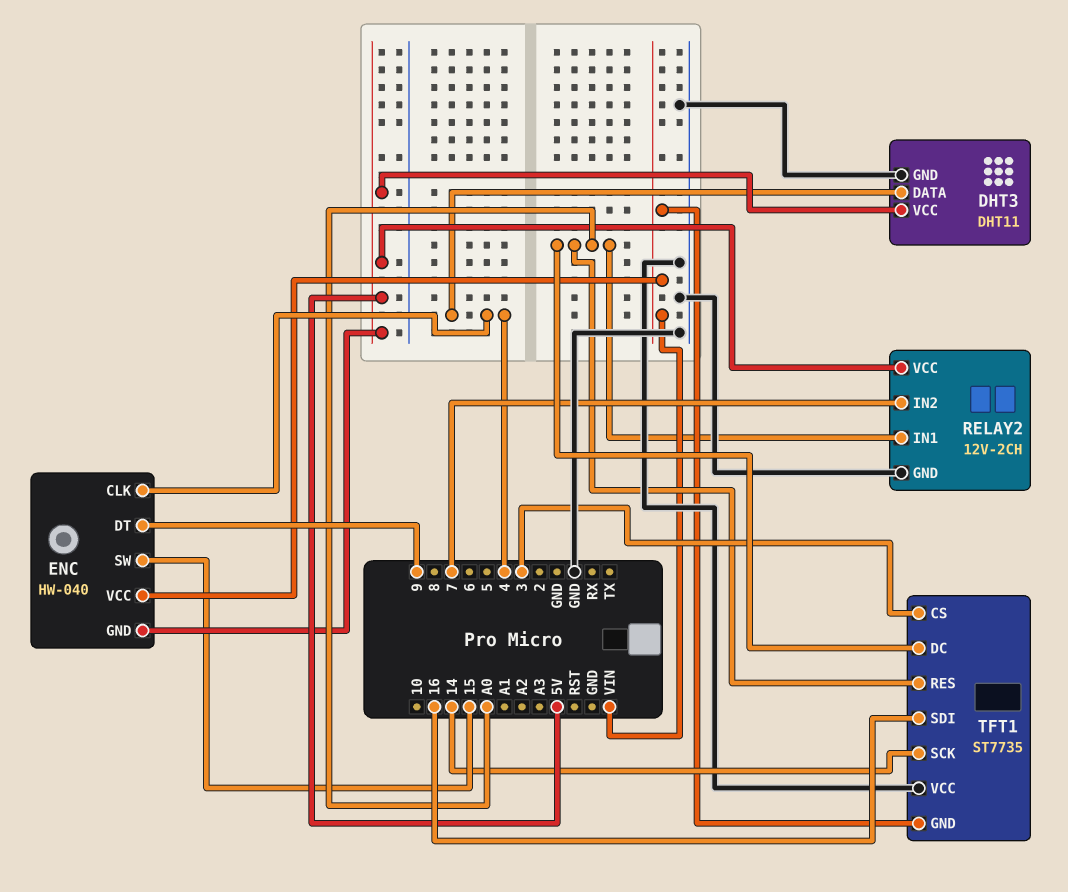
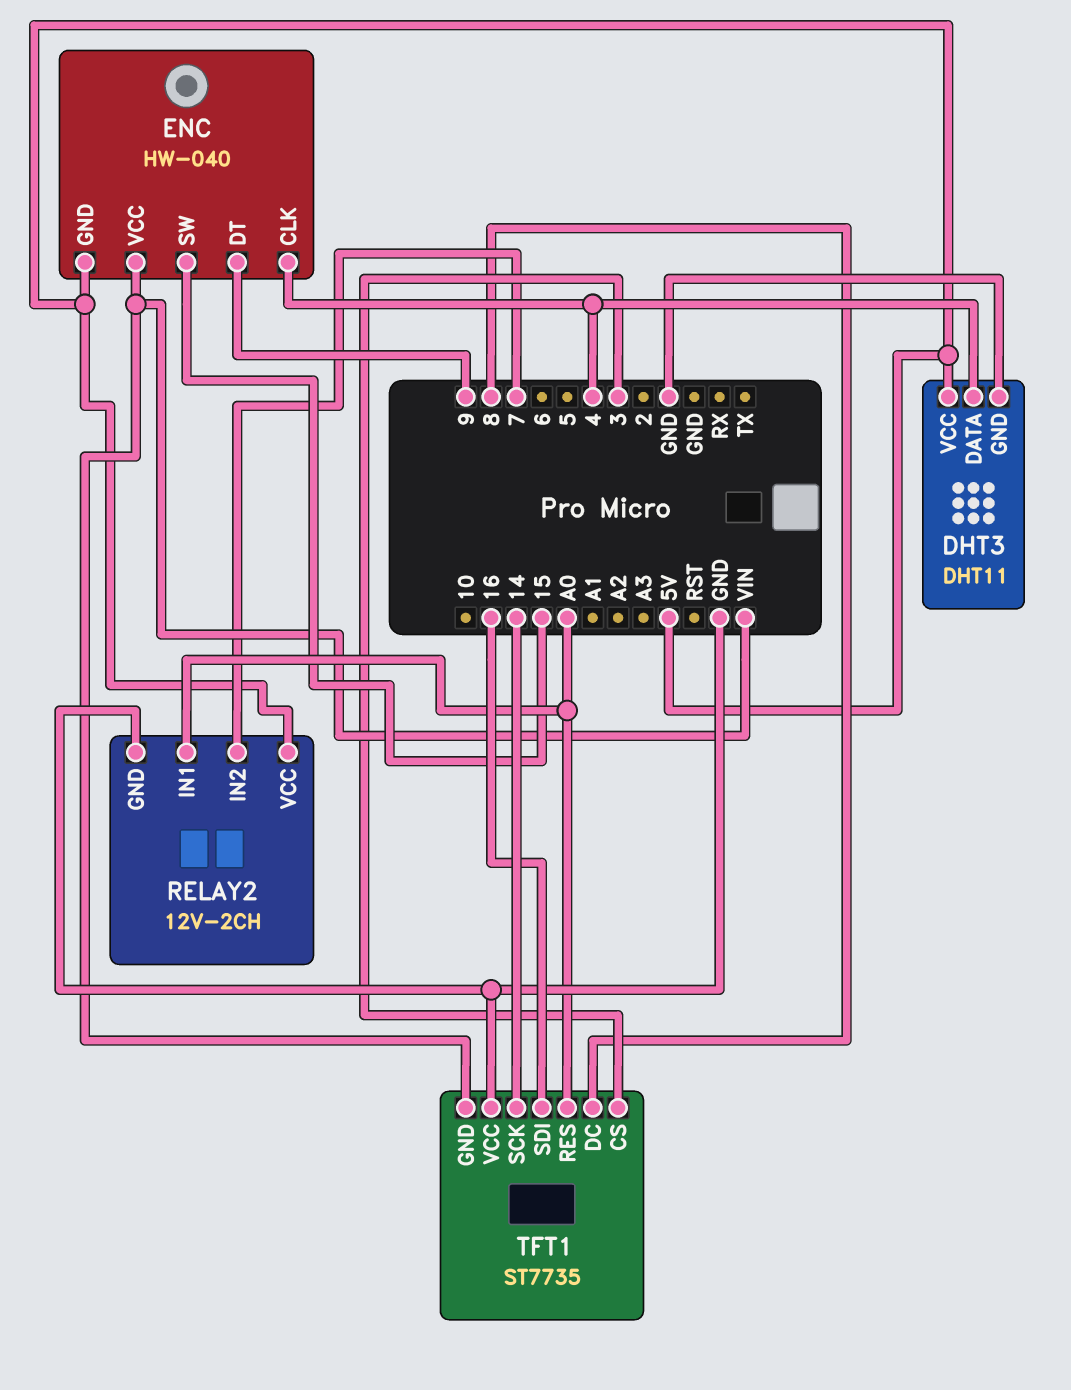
TFT1 pin DC: A0 -> 8

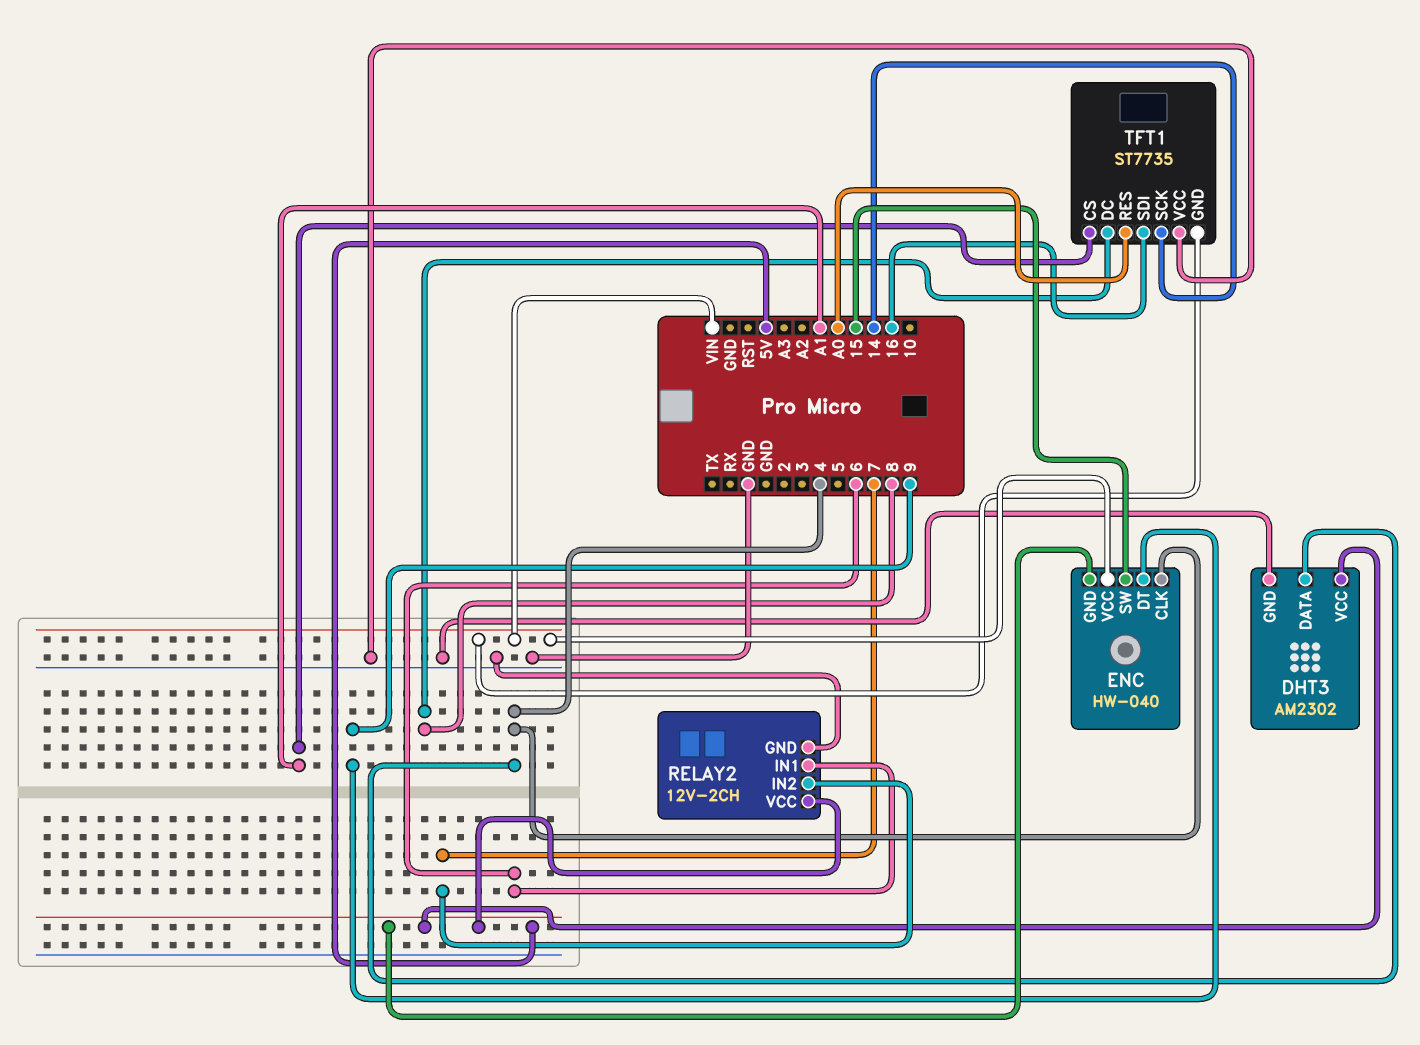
DHT3: DHT11 -> AM2302
RELAY2 pin IN1: A0 -> 6
TFT1 pin CS: 3 -> A1

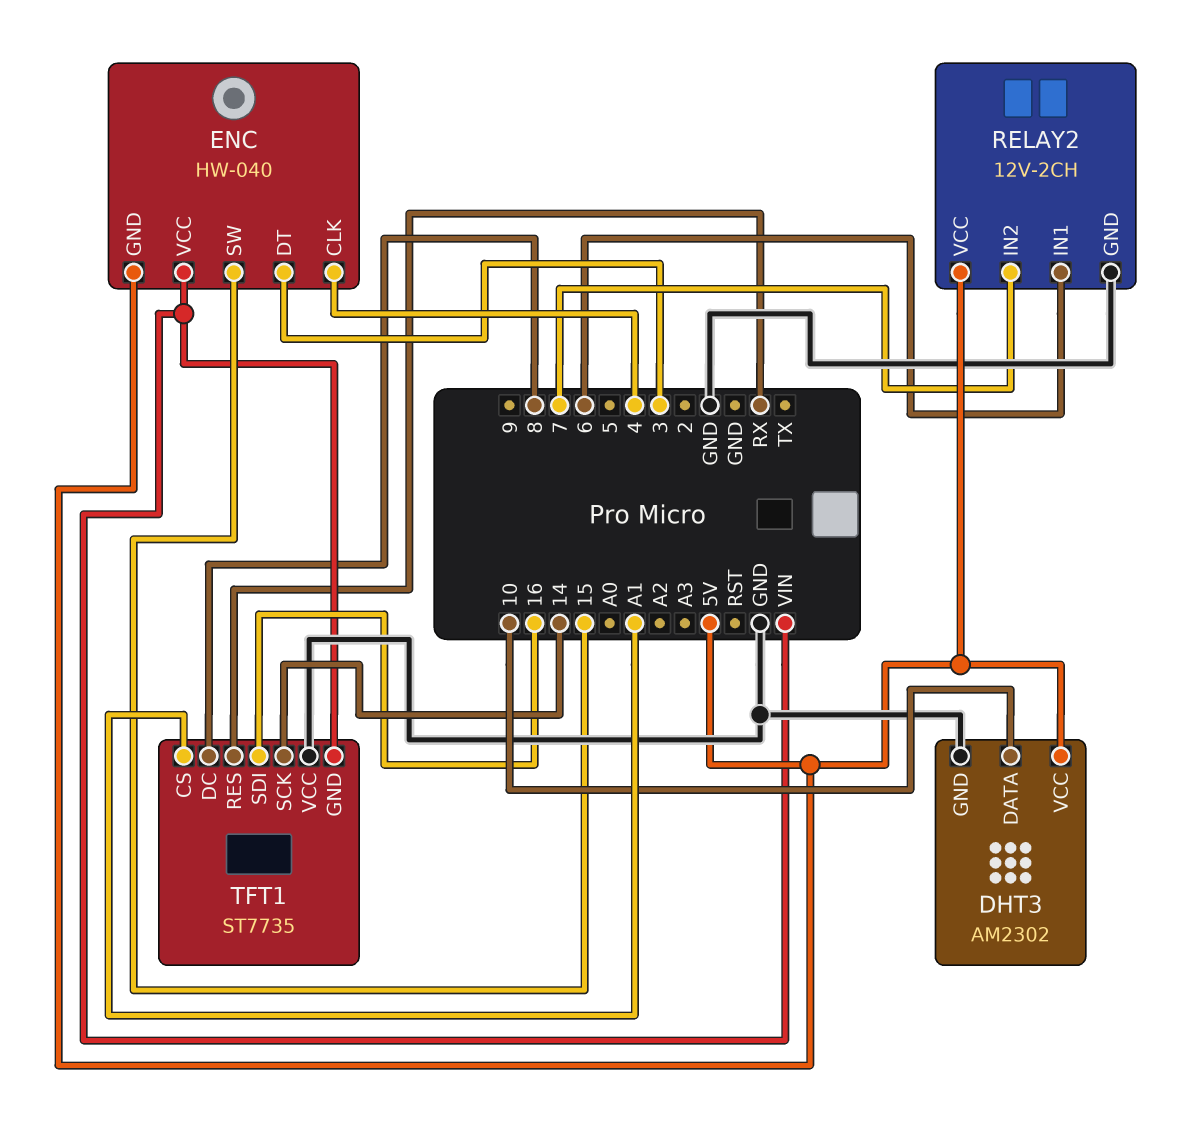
DHT3 pin DATA: 4 -> 10
ENC pin DT: 9 -> 3
TFT1 pin RES: A0 -> RX

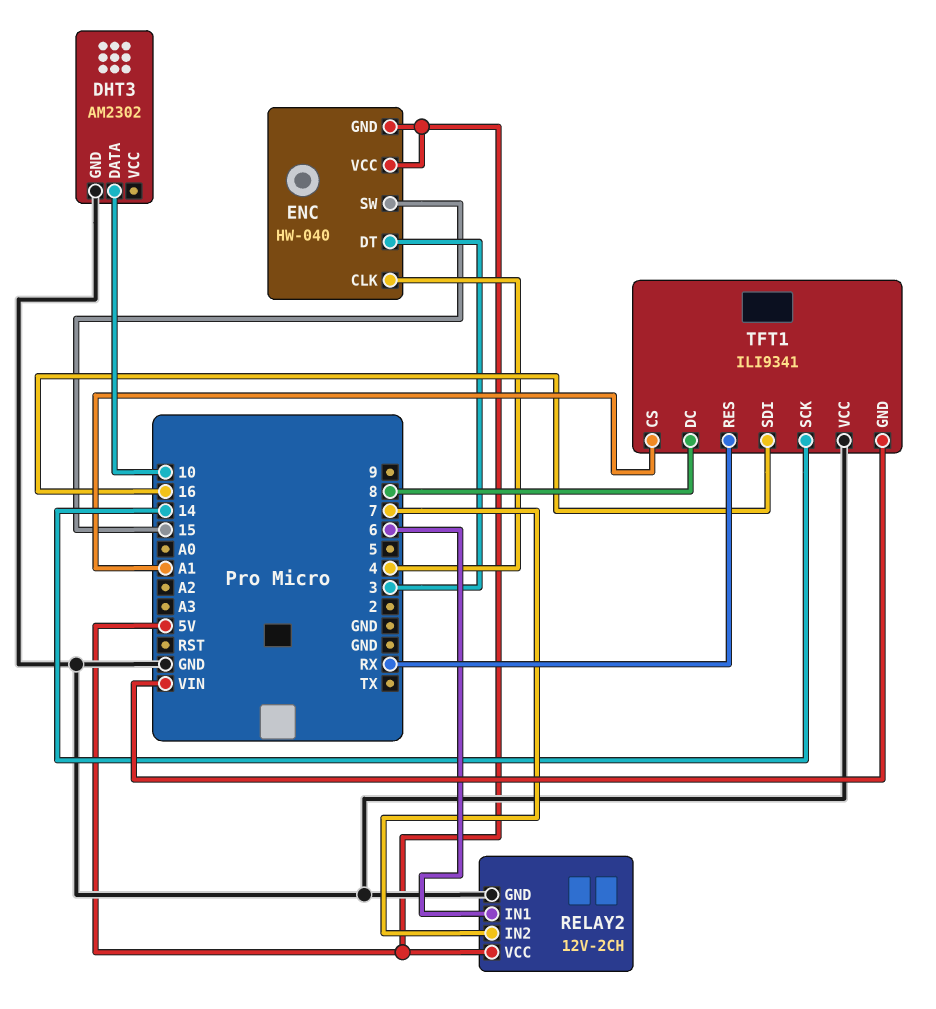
DHT3 pin VCC: 5V -> none
ENC pin VCC: VIN -> 5V
TFT1: ST7735 -> ILI9341

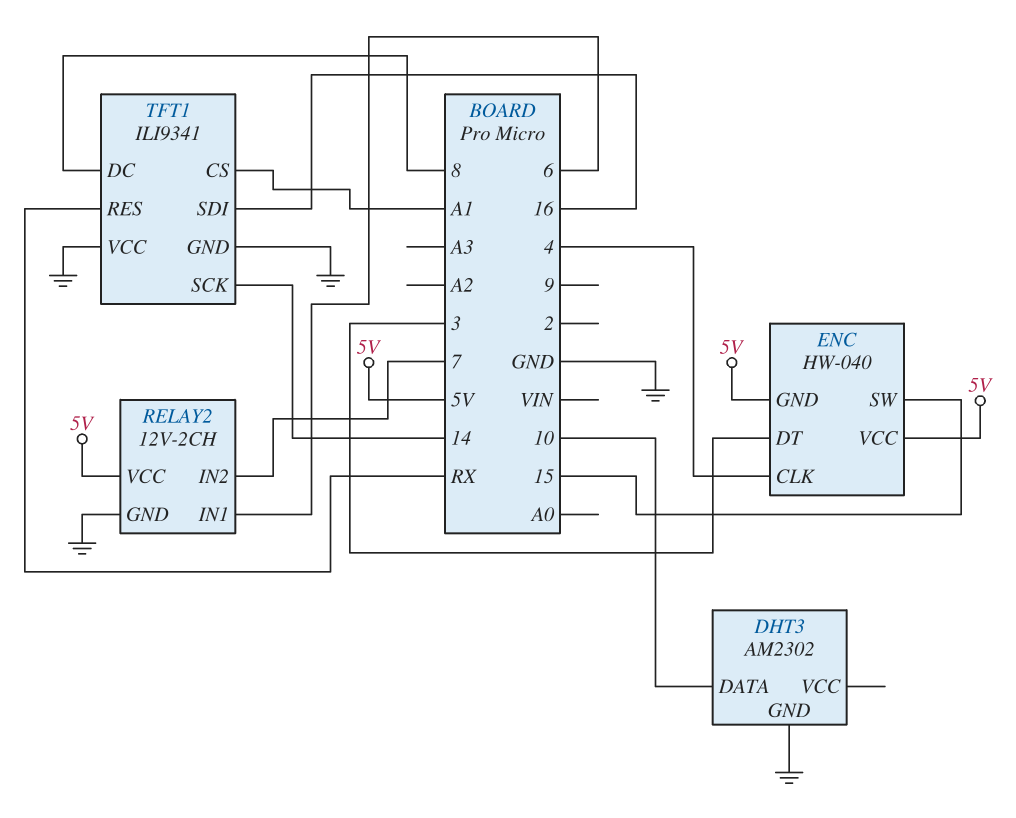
TFT1 pin GND: VIN -> GND

